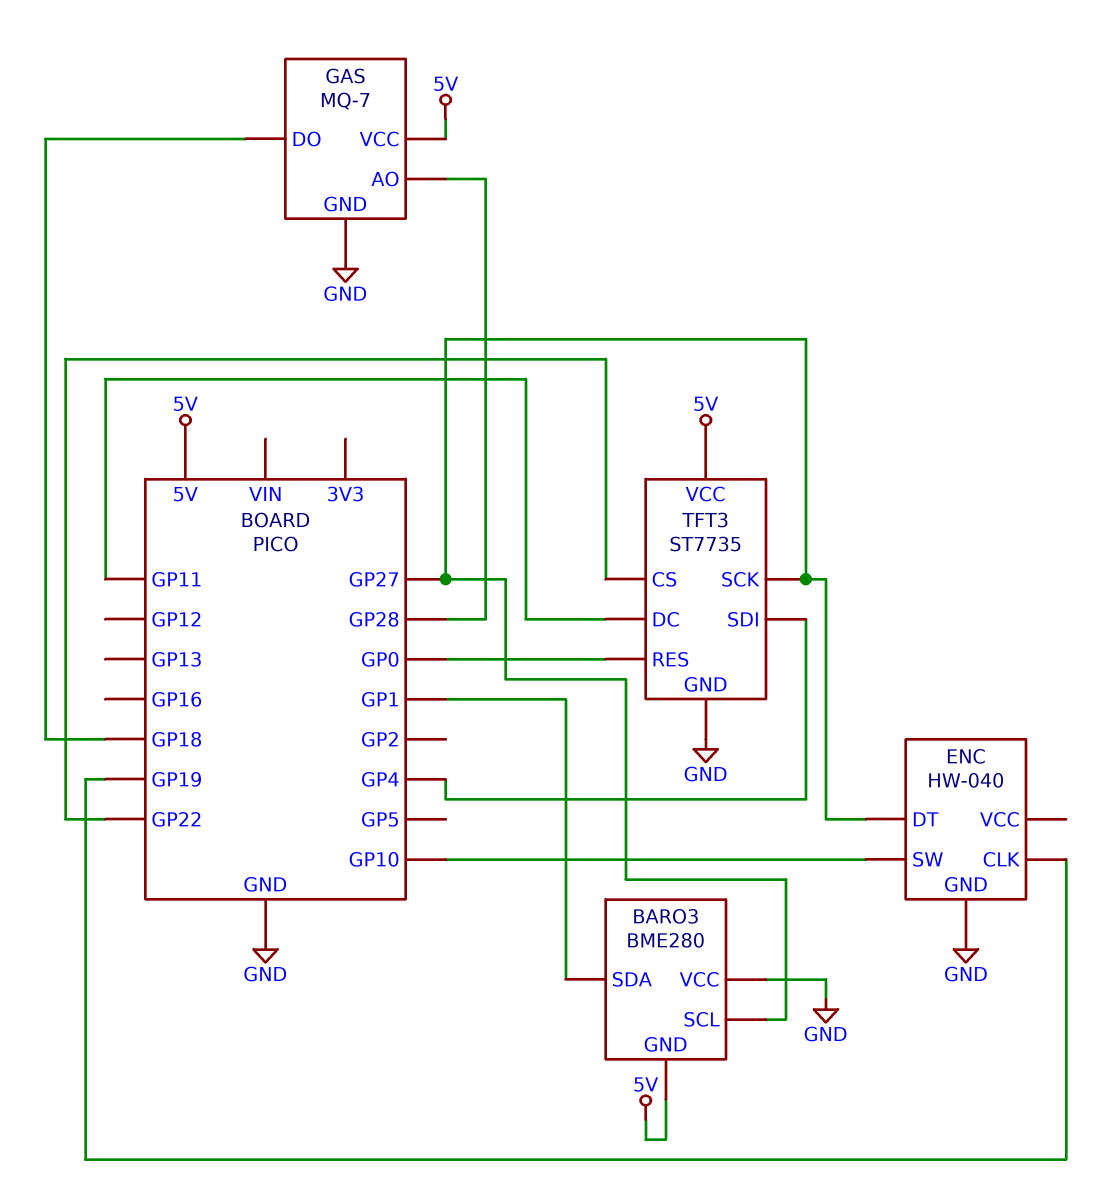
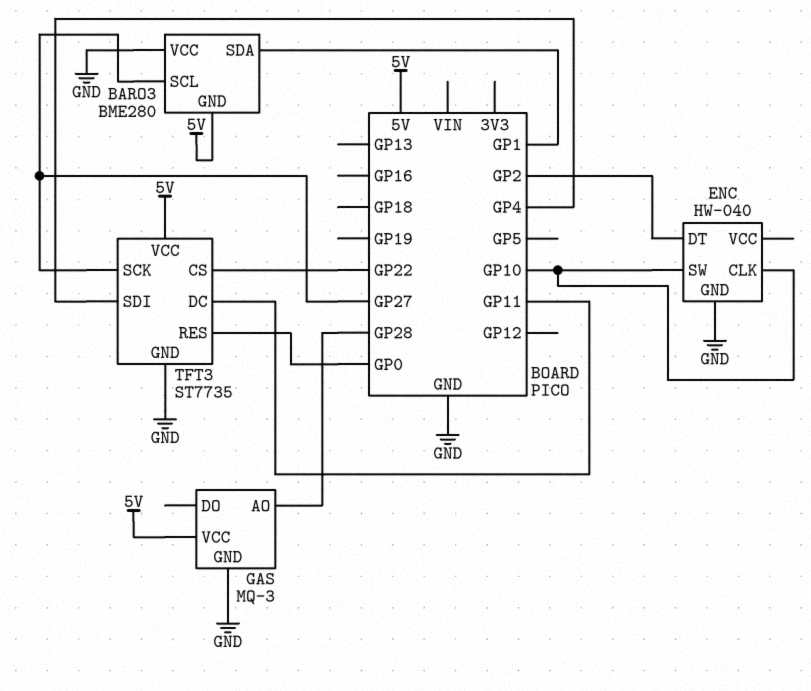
ENC pin CLK: GP19 -> GP10
ENC pin DT: GP27 -> GP2
GAS: MQ-7 -> MQ-3
GAS pin DO: GP18 -> none

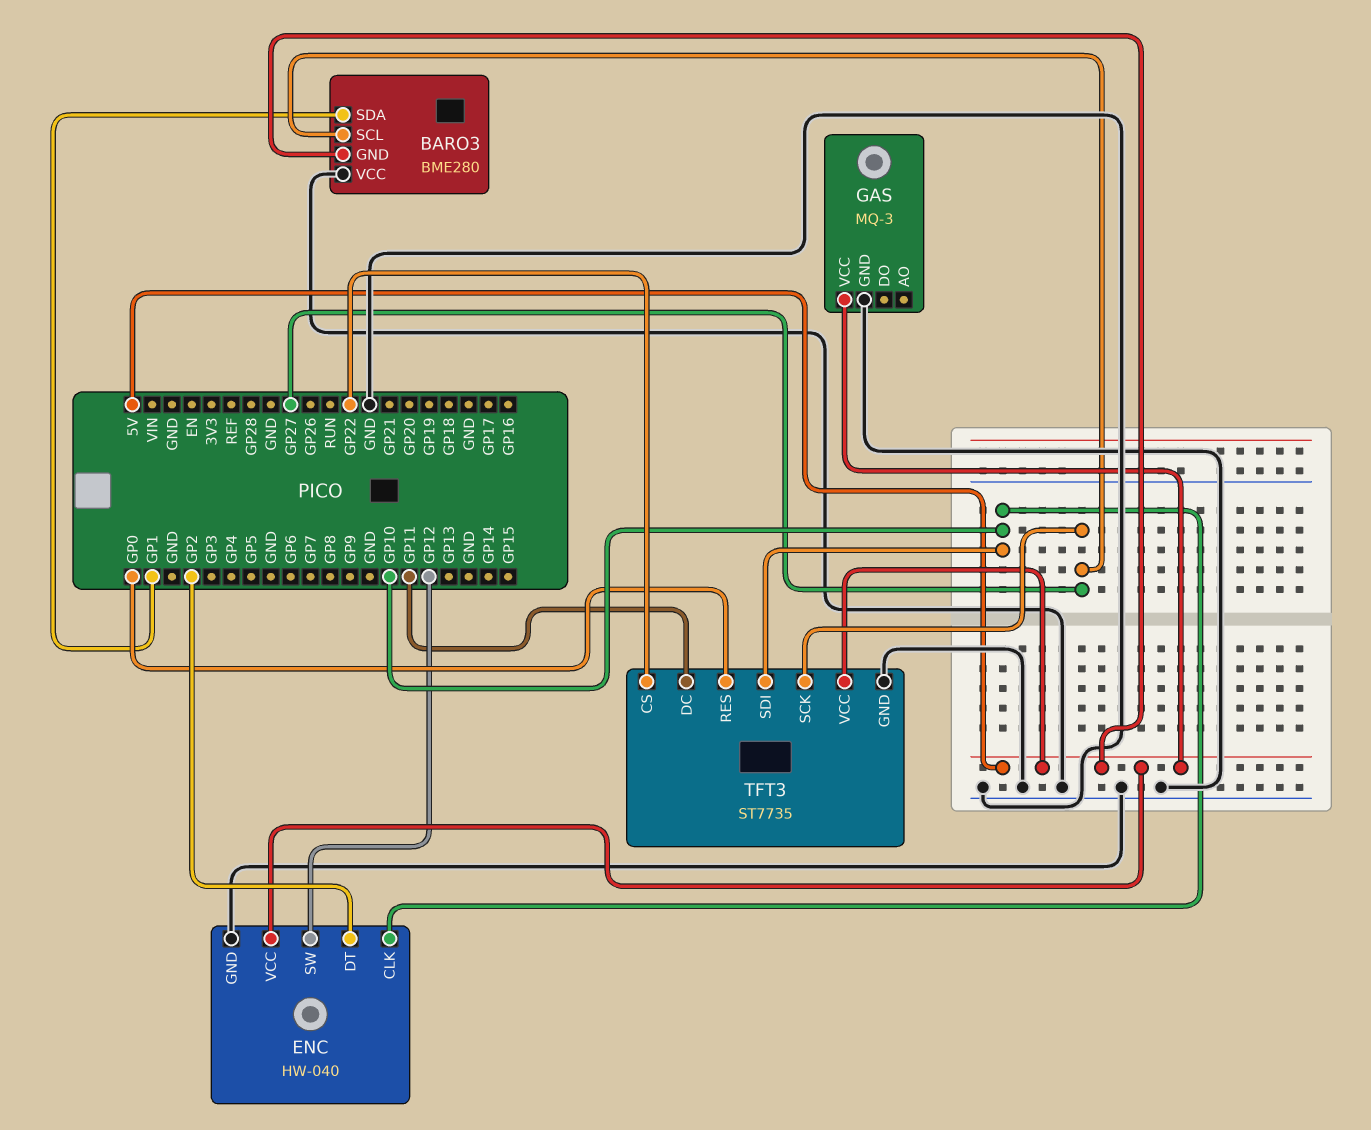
ENC pin SW: GP10 -> GP12
ENC pin VCC: none -> 5V
GAS pin AO: GP28 -> none
TFT3 pin SDI: GP4 -> GP10

